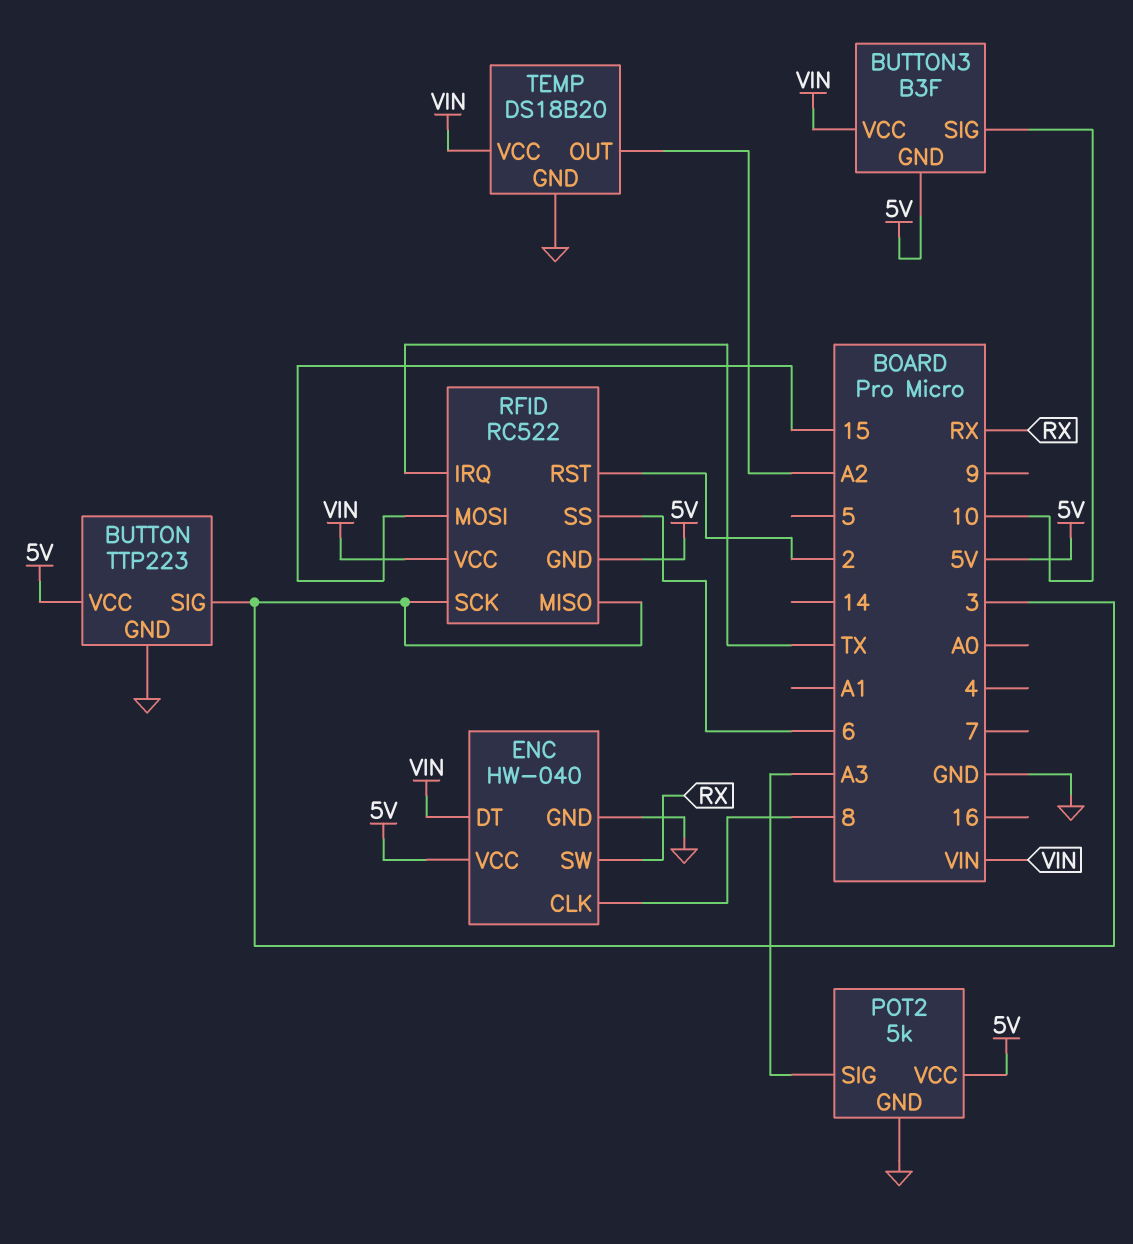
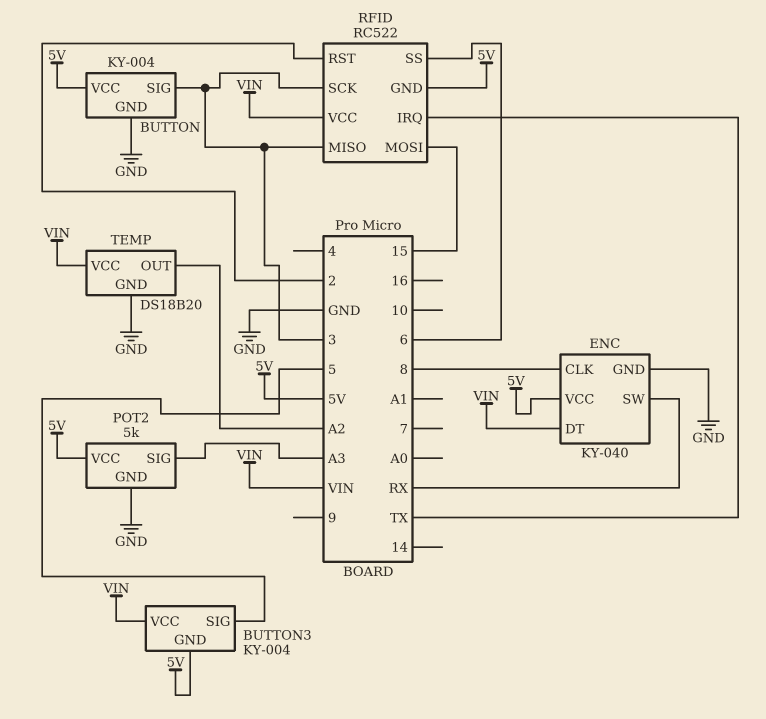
BUTTON: TTP223 -> KY-004
BUTTON3: B3F -> KY-004
BUTTON3 pin SIG: 10 -> 5
ENC: HW-040 -> KY-040

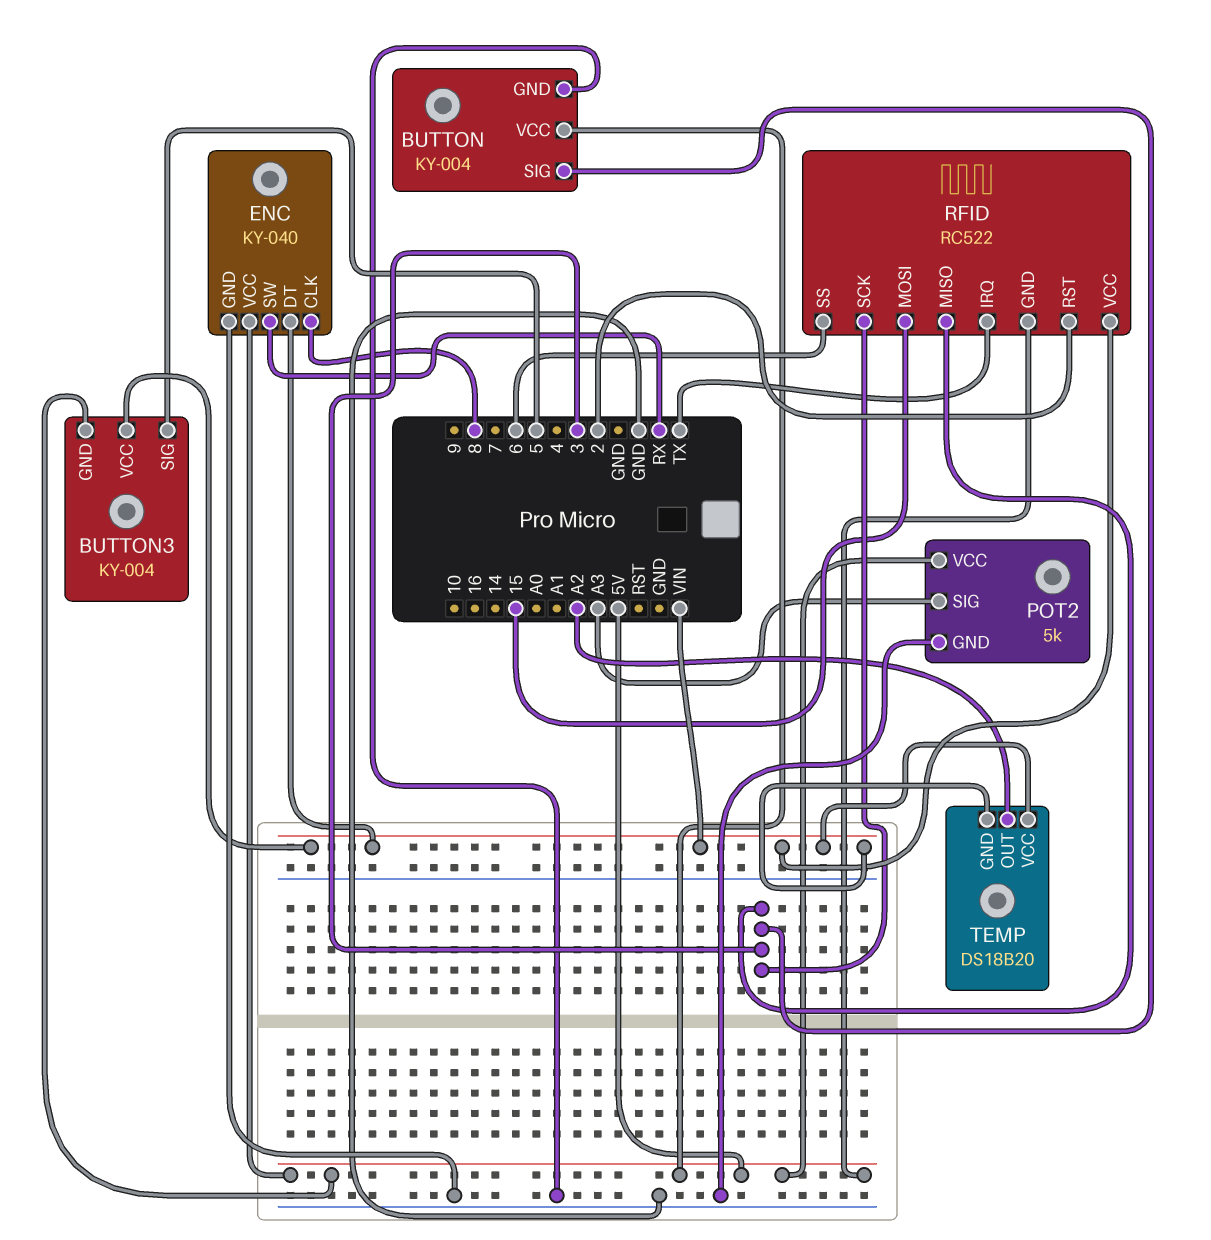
TEMP pin GND: GND -> VIN

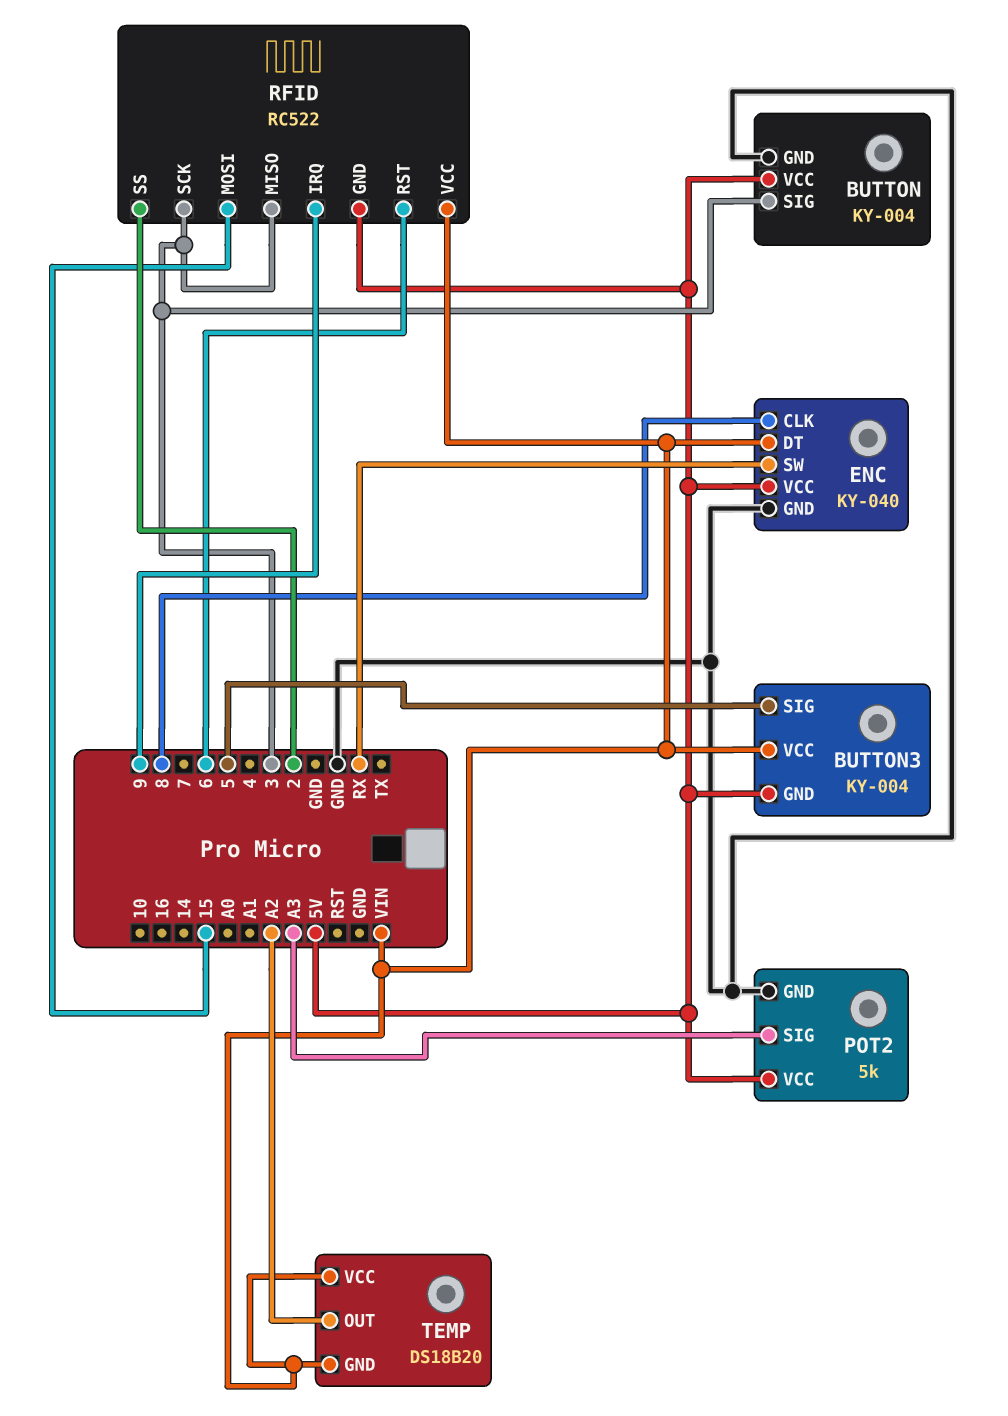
RFID pin IRQ: TX -> 9
RFID pin RST: 2 -> 6
RFID pin SS: 6 -> 2

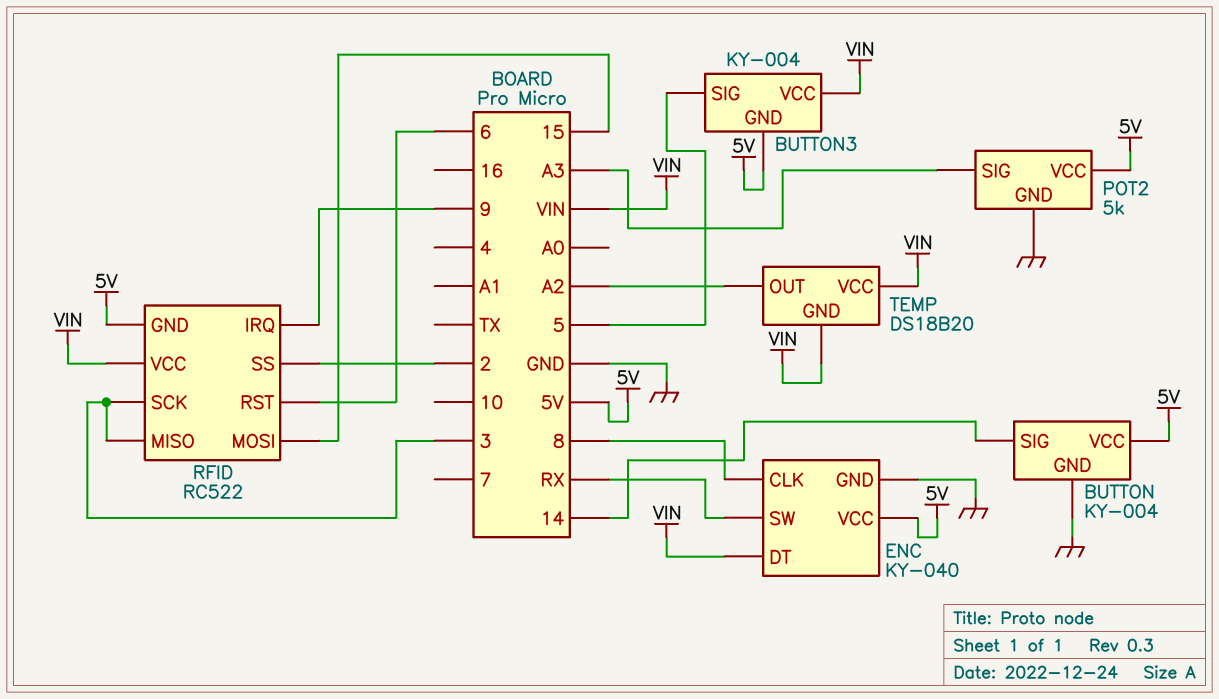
BUTTON pin SIG: 3 -> 14

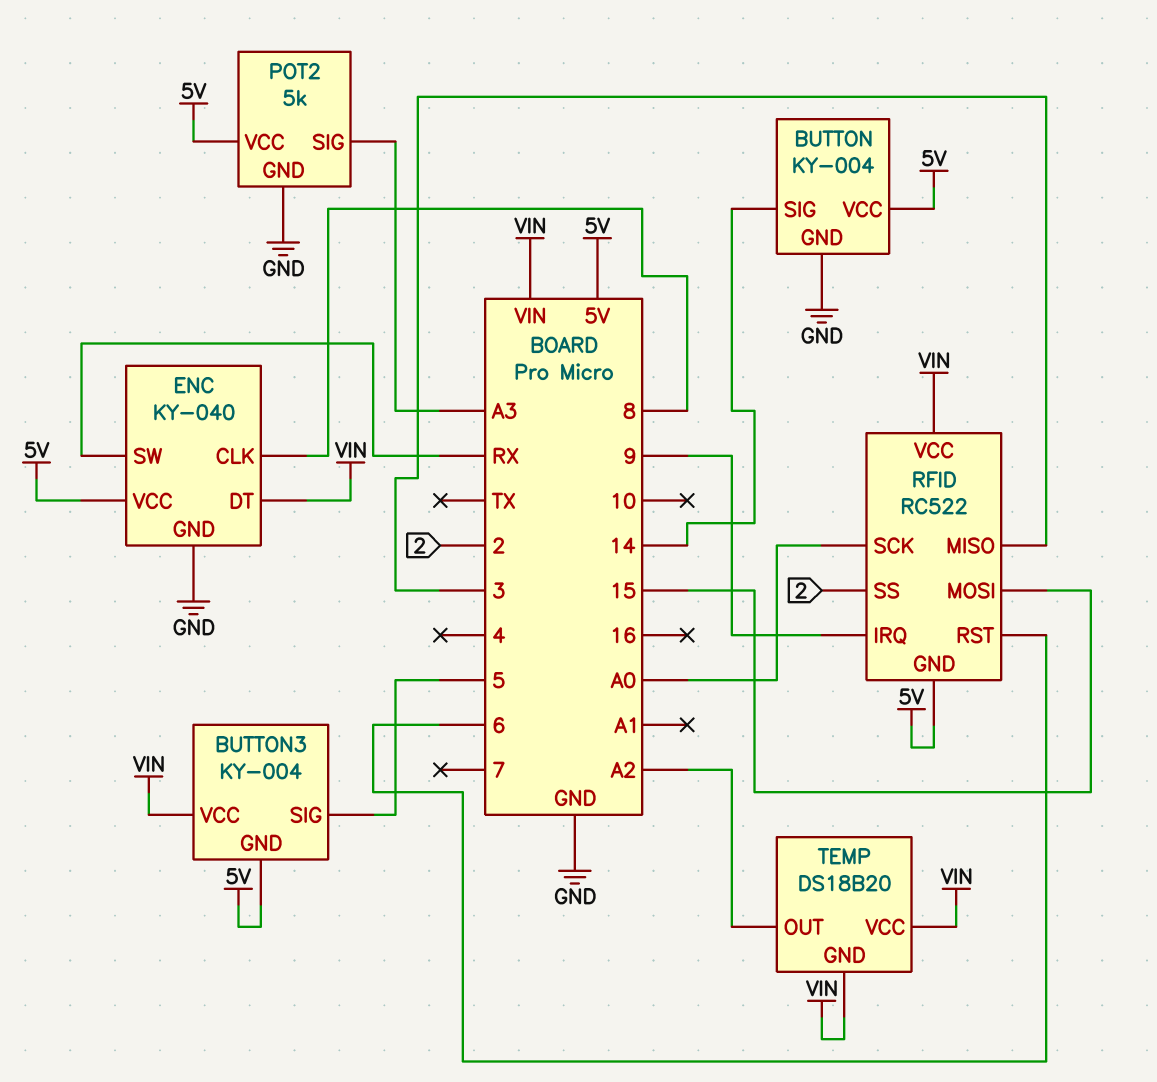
RFID pin SCK: 3 -> A0

